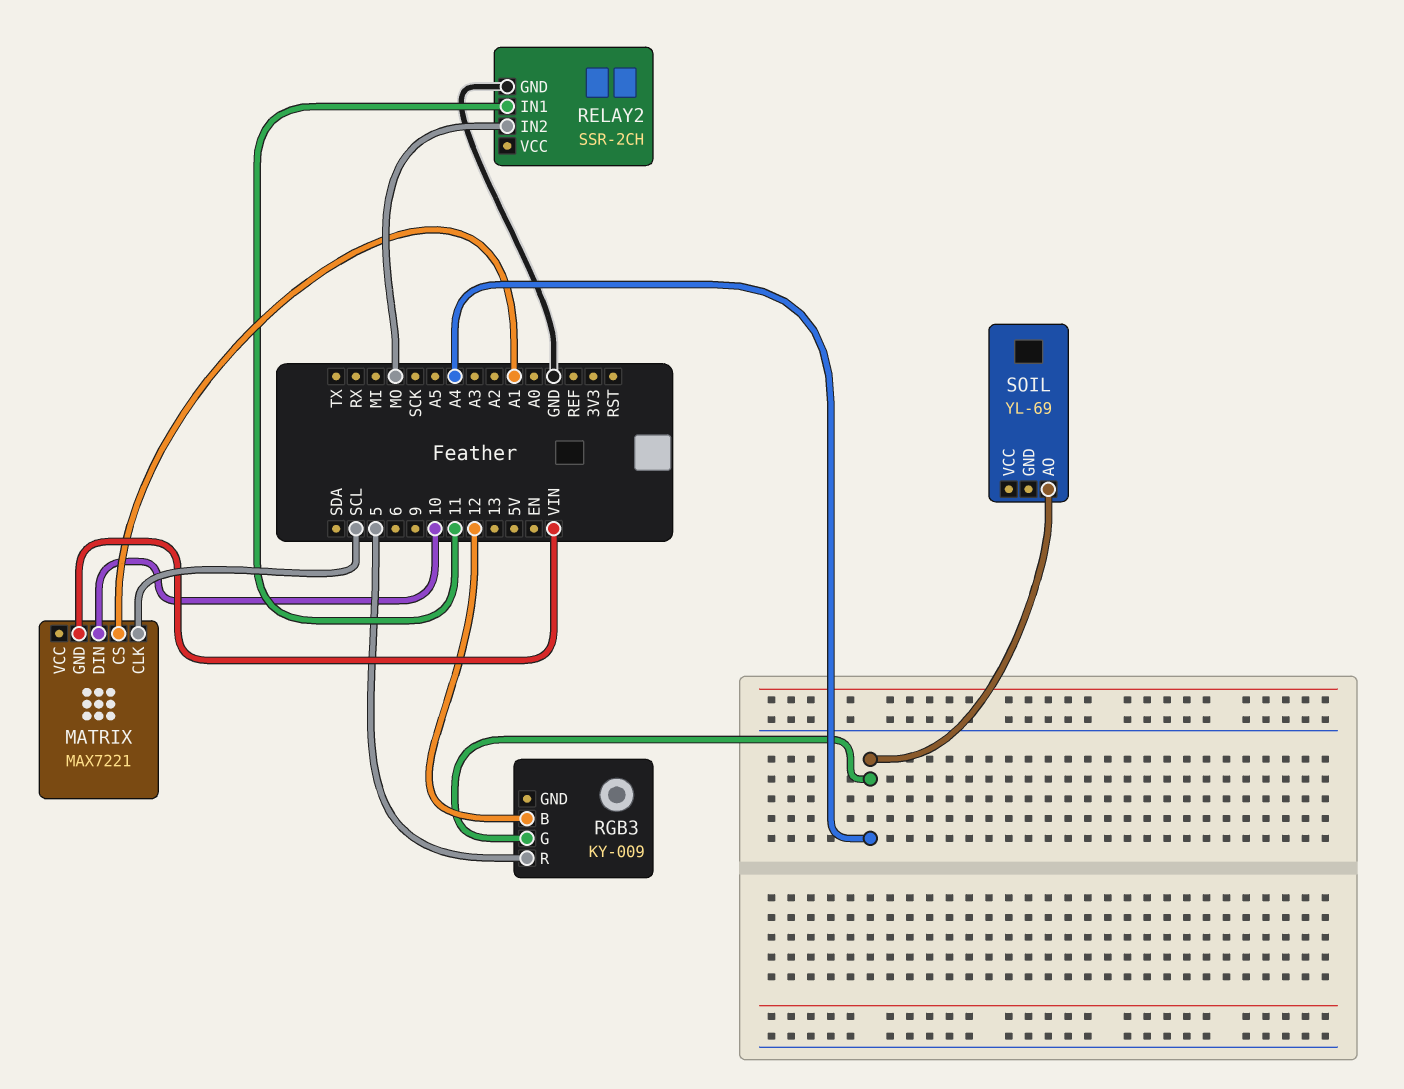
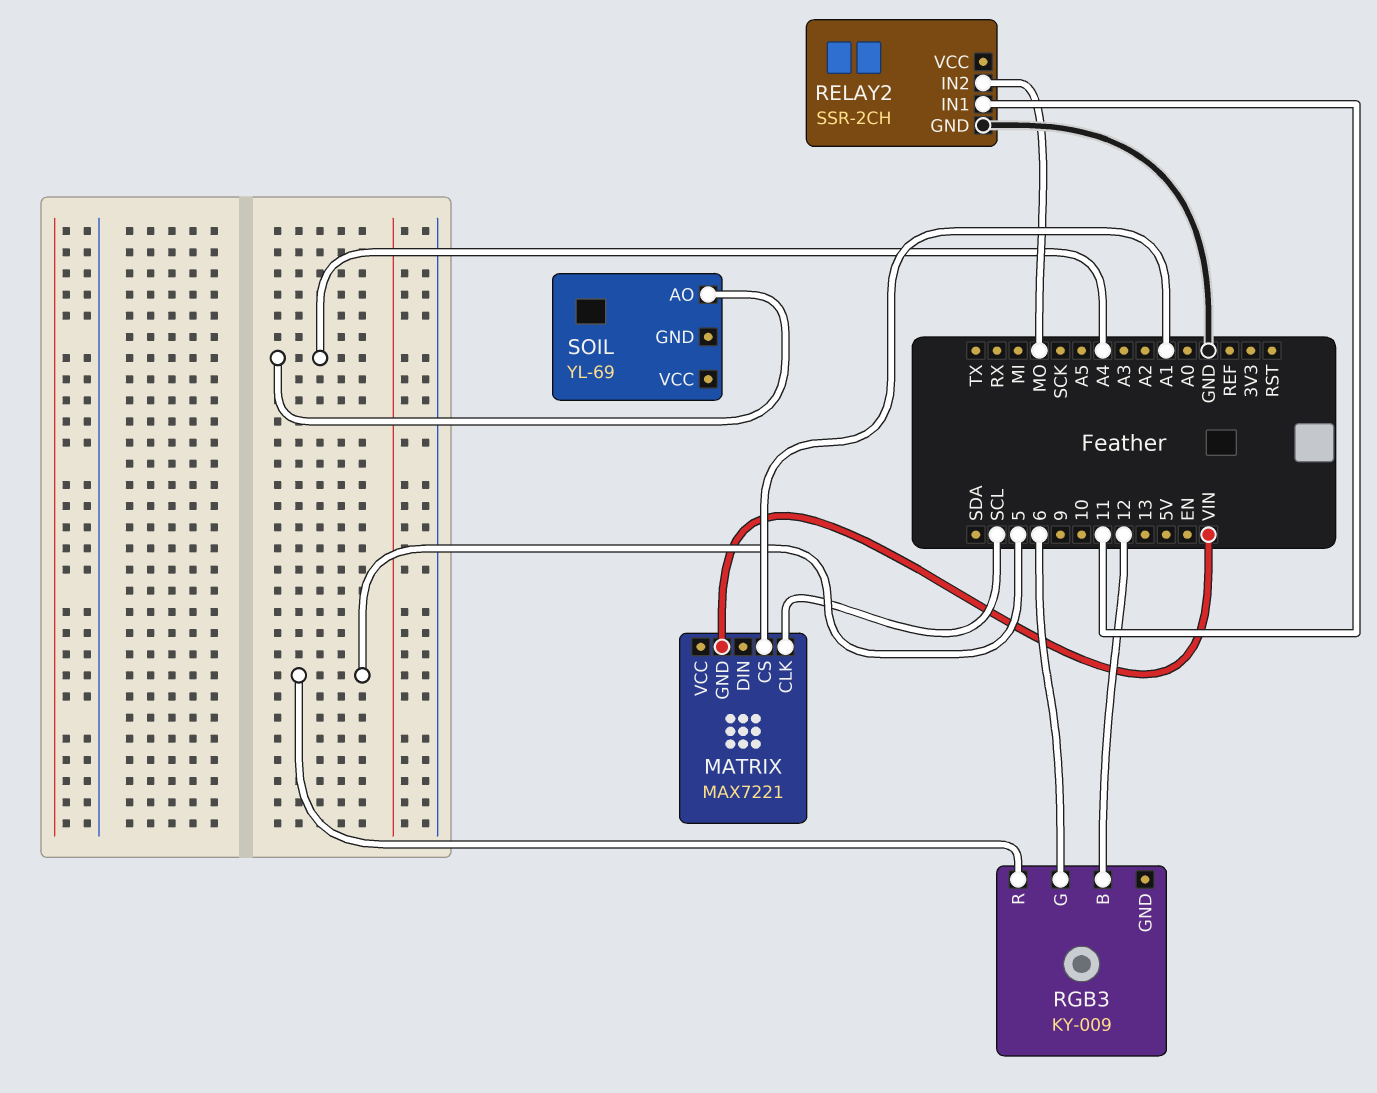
MATRIX pin DIN: 10 -> none
RGB3 pin G: A4 -> 6

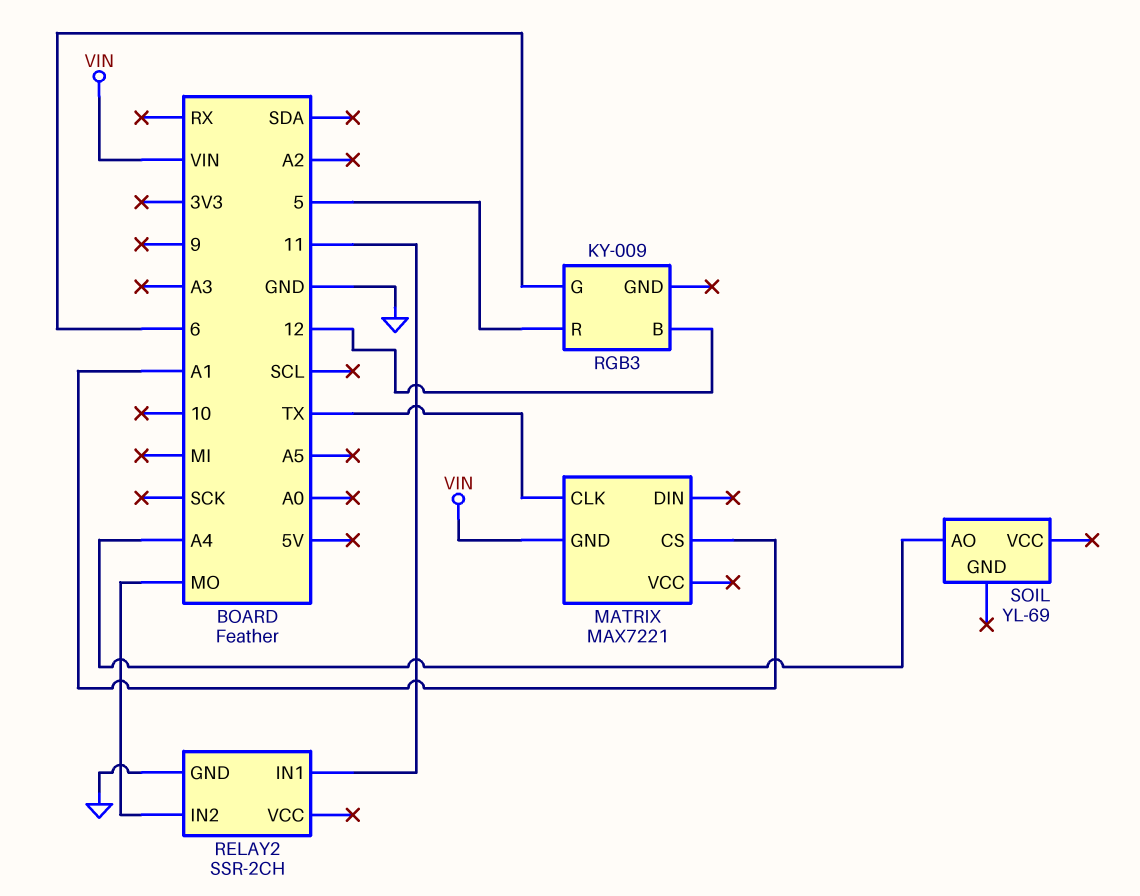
MATRIX pin CLK: SCL -> TX

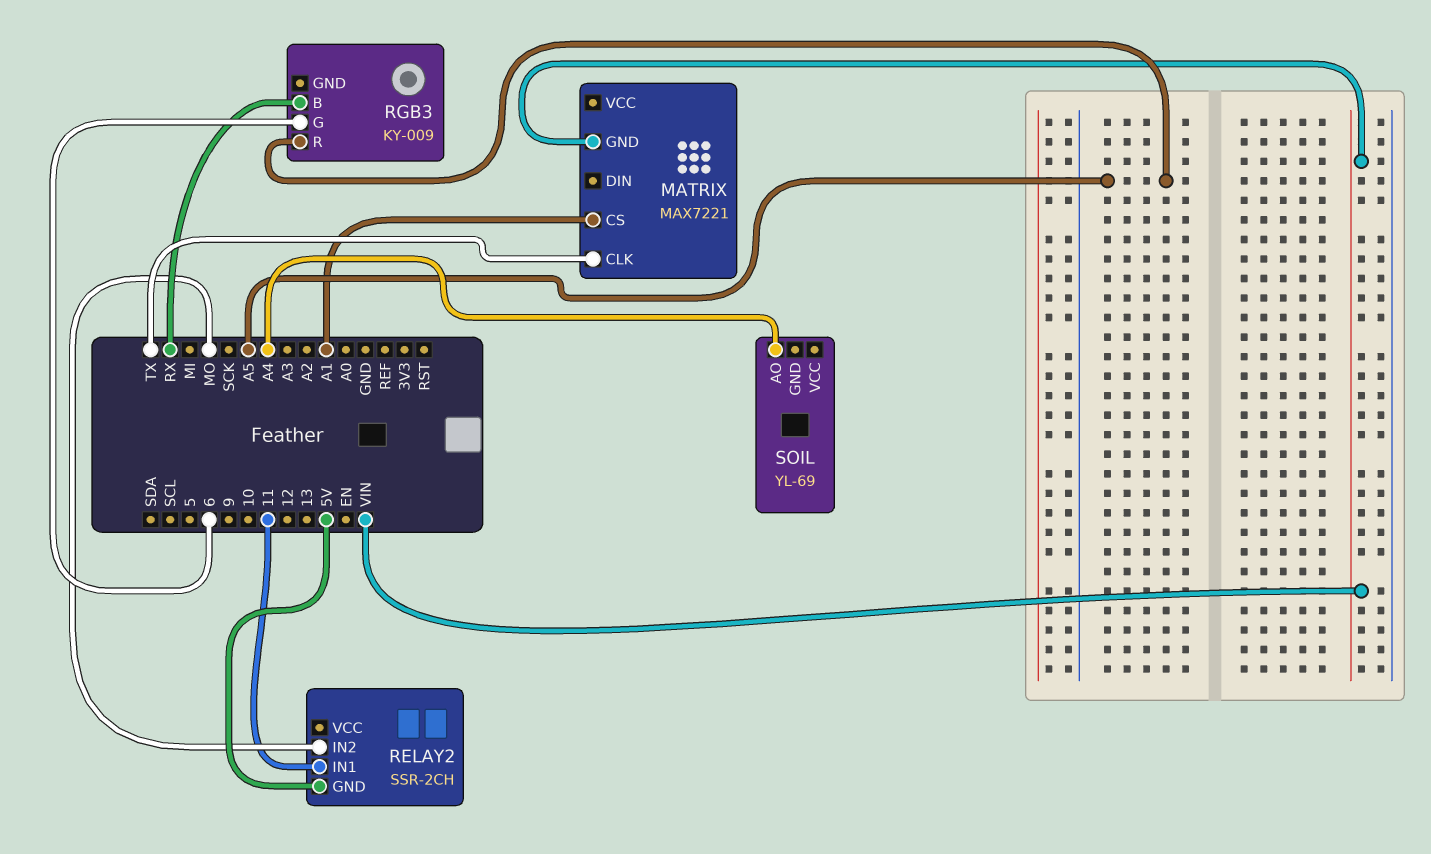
RELAY2 pin GND: GND -> 5V
RGB3 pin B: 12 -> RX
RGB3 pin R: 5 -> A5

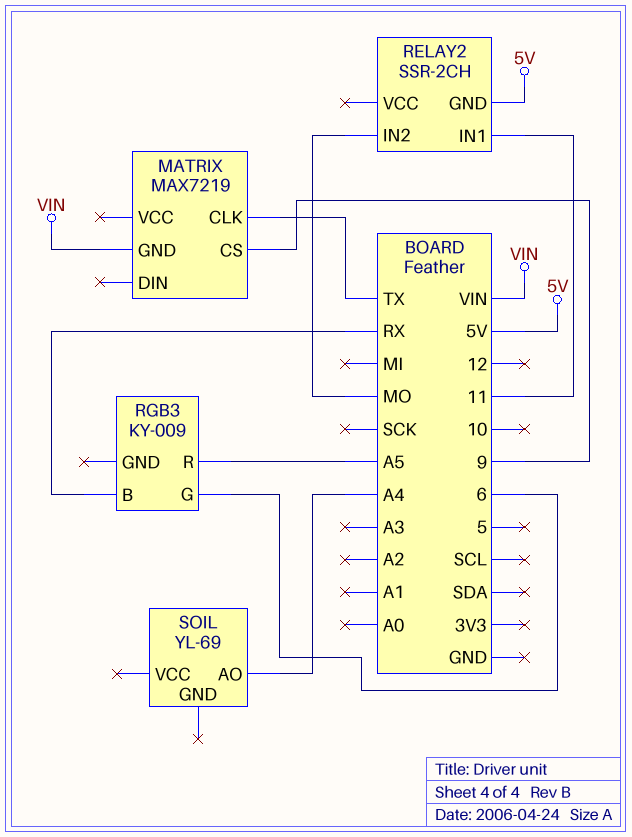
MATRIX: MAX7221 -> MAX7219
MATRIX pin CS: A1 -> 9

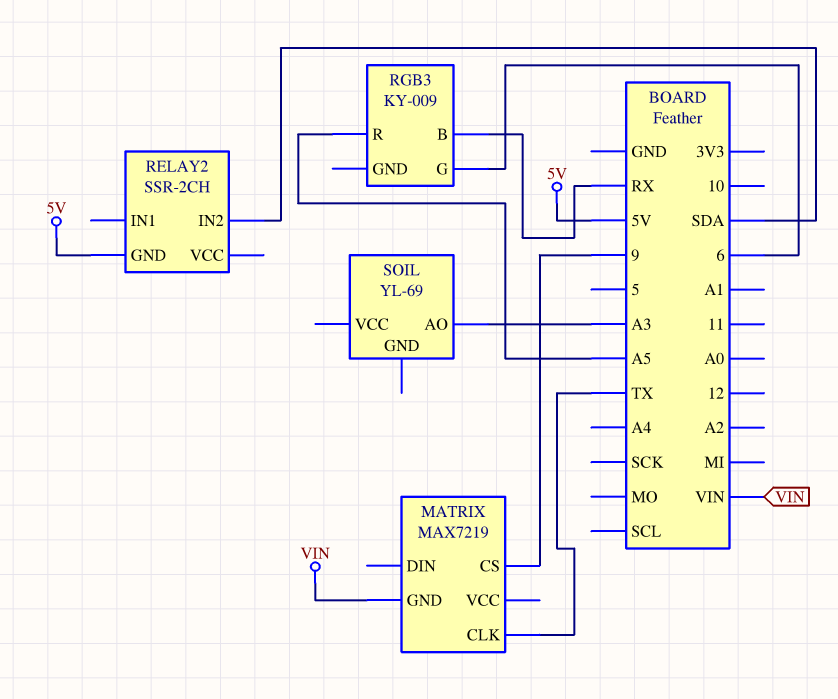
RELAY2 pin IN1: 11 -> none
RELAY2 pin IN2: MO -> SDA
SOIL pin AO: A4 -> A3

